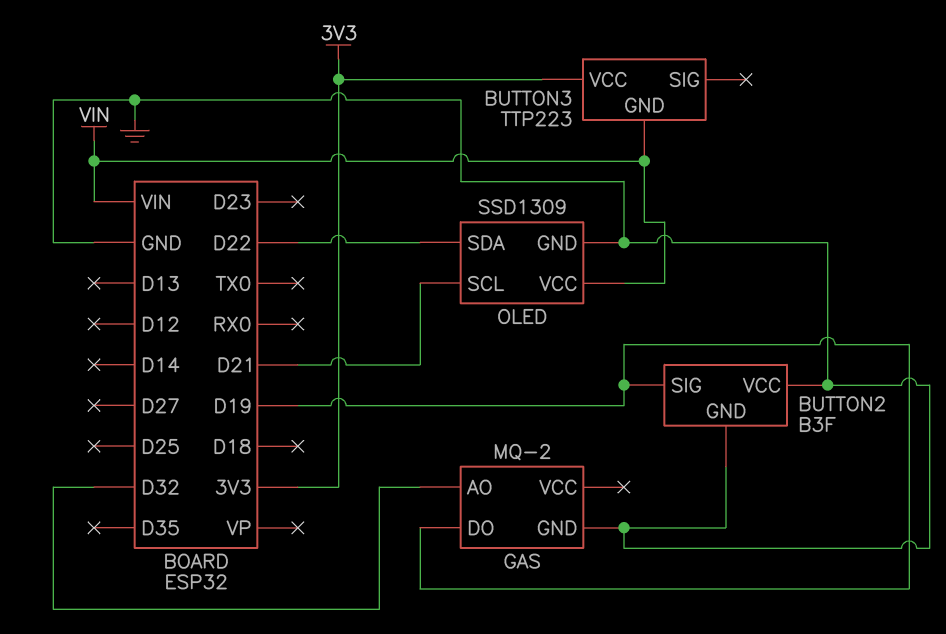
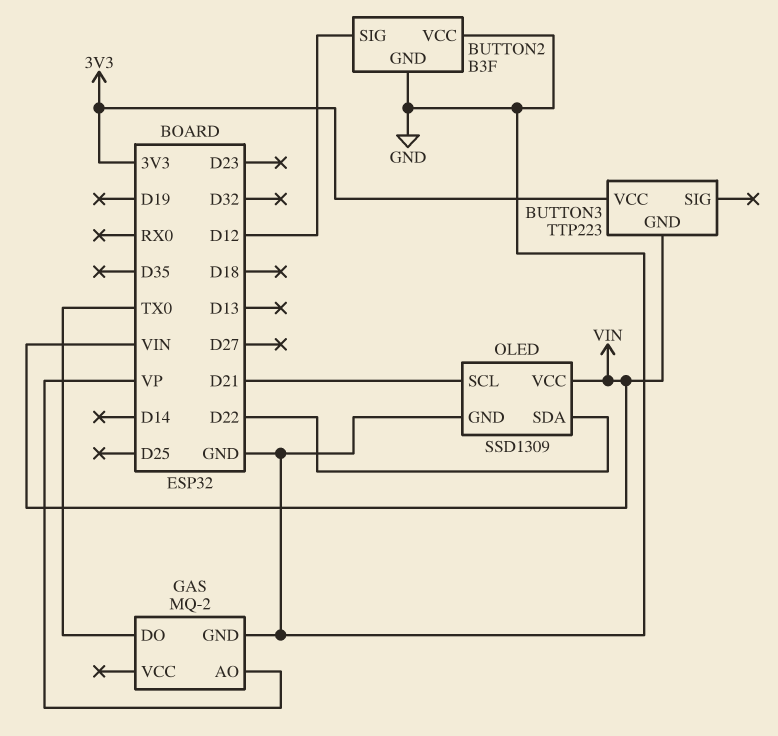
BUTTON2 pin SIG: D19 -> D12
GAS pin AO: D32 -> VP
GAS pin DO: D19 -> TX0

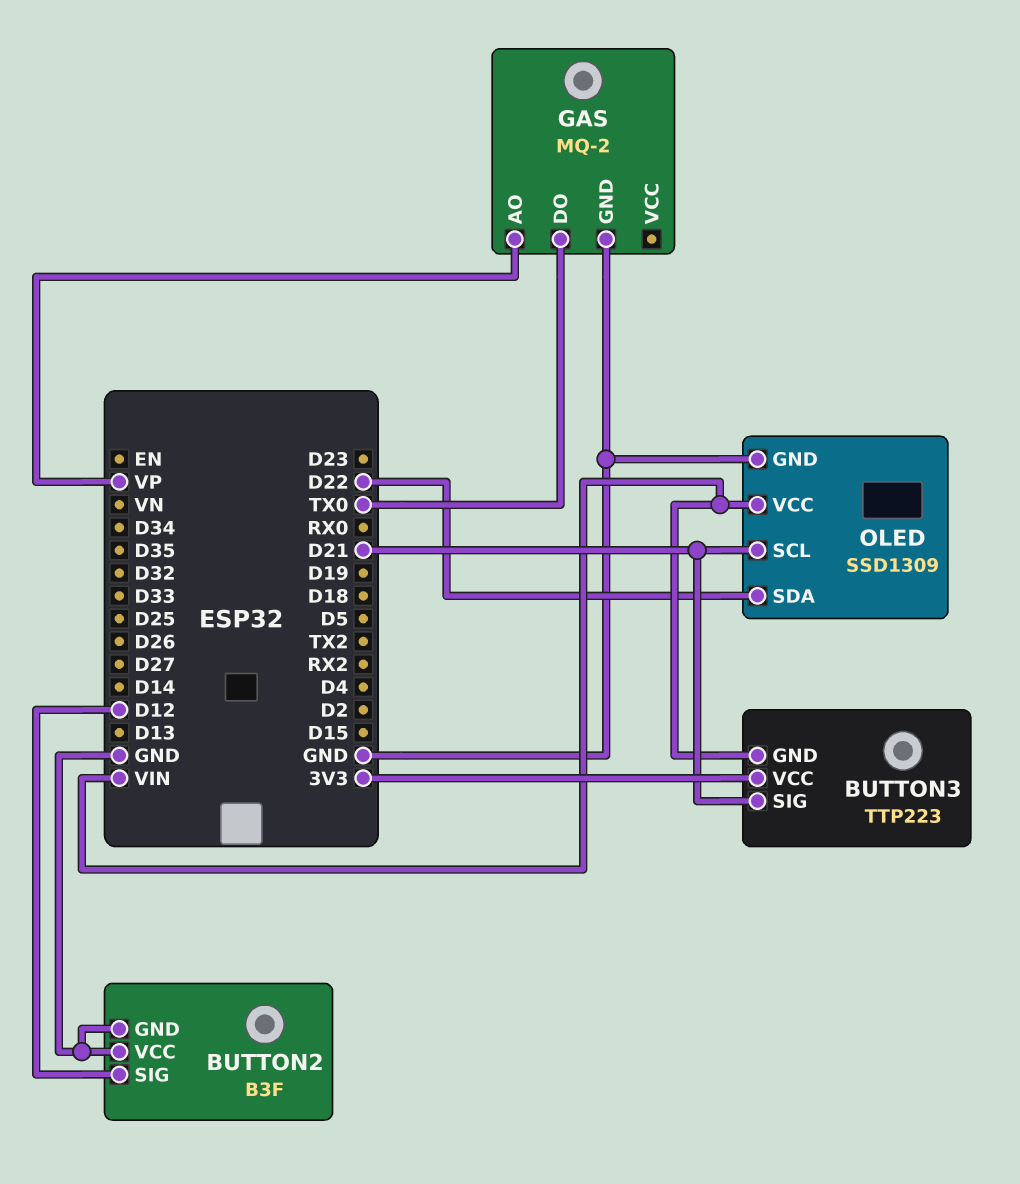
BUTTON3 pin SIG: none -> D21

